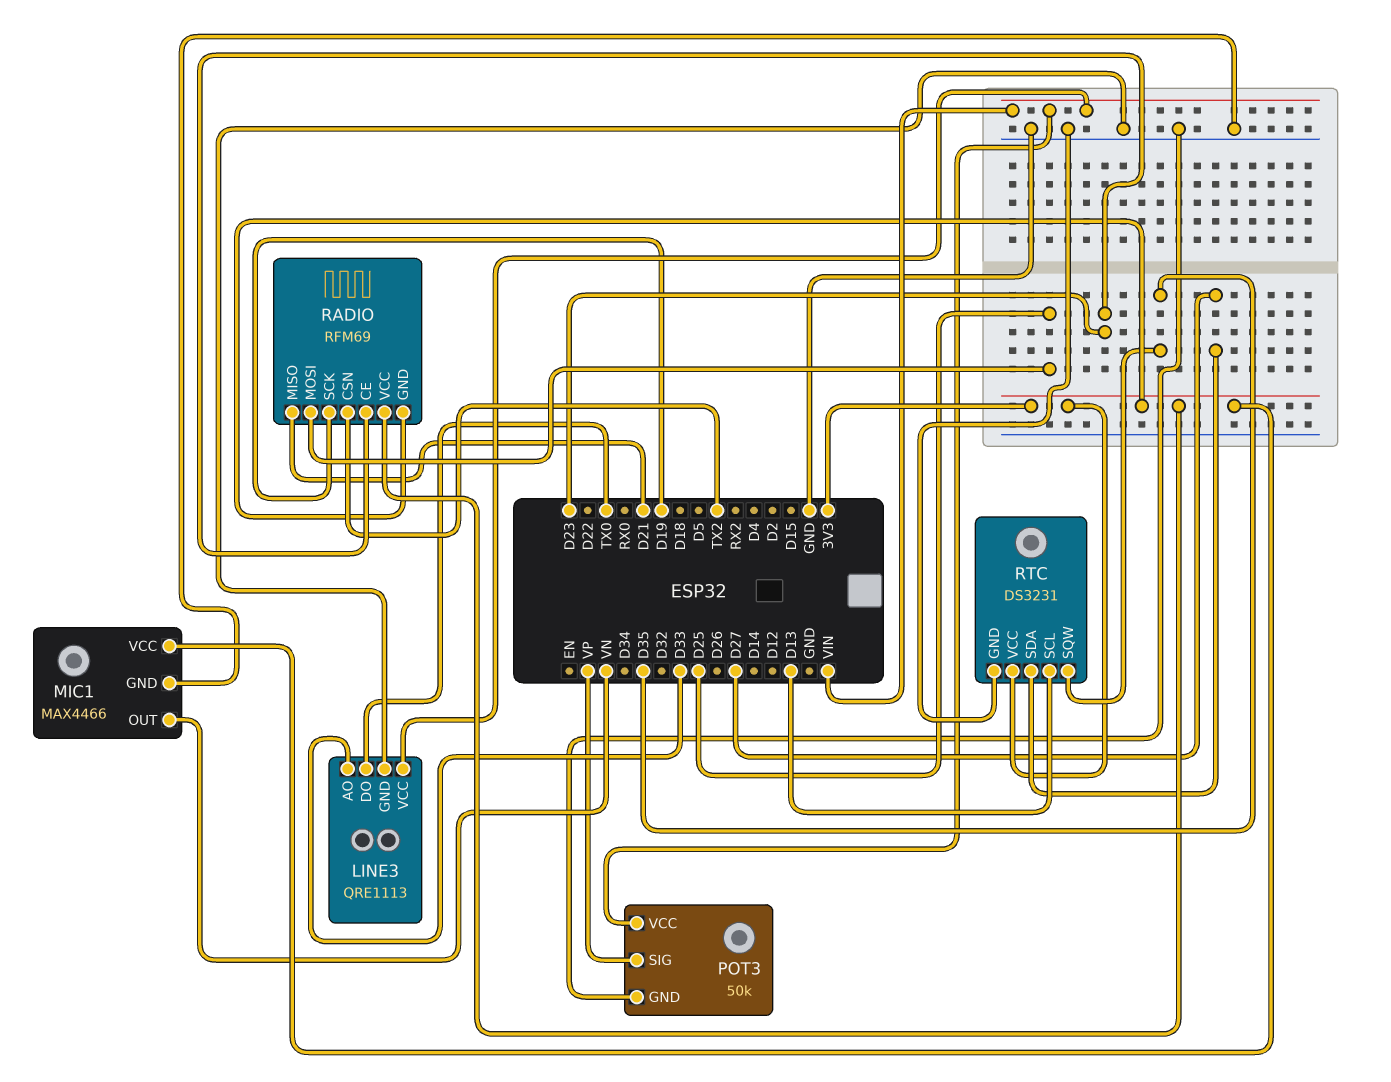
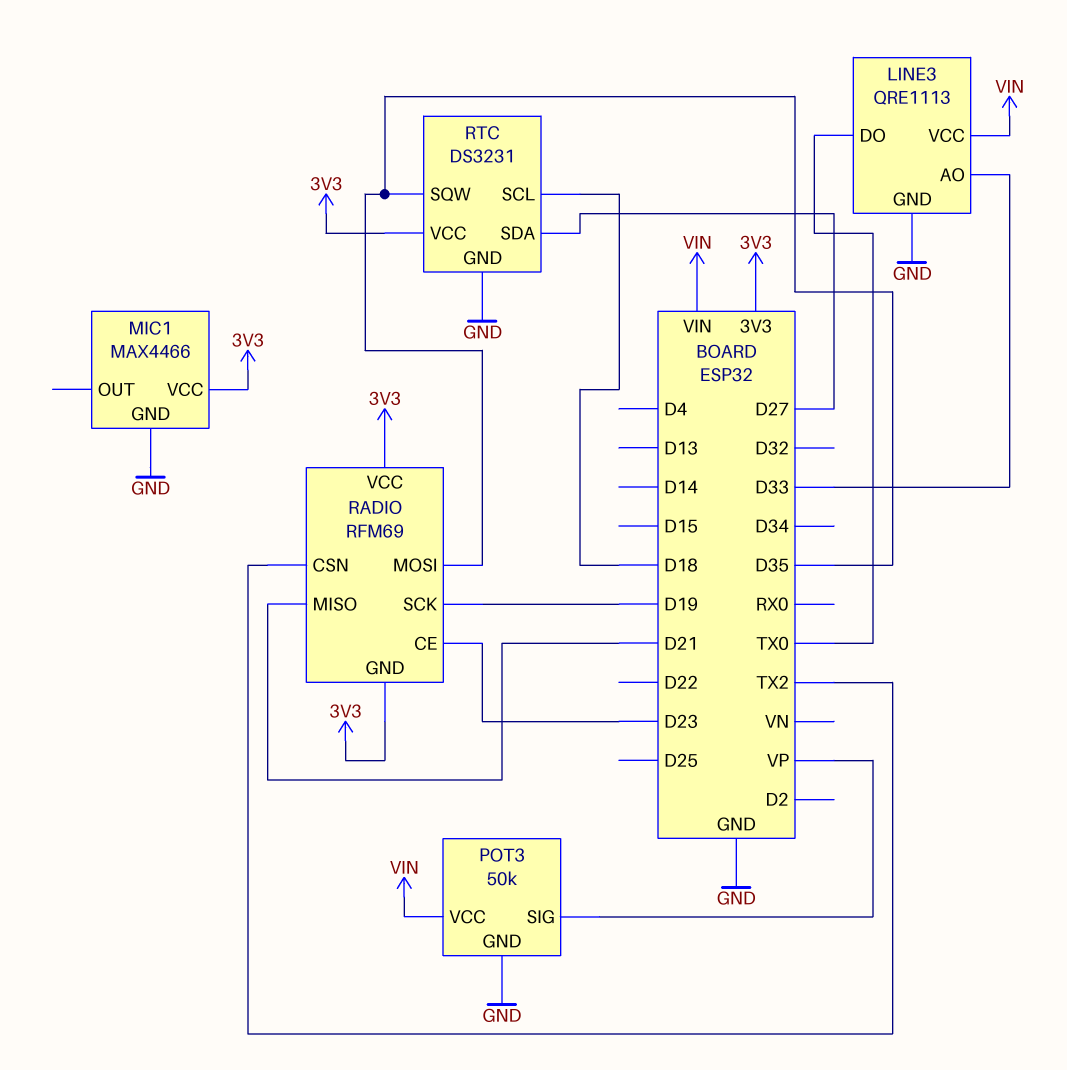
MIC1 pin OUT: VN -> none
RADIO pin MOSI: D25 -> D35
RTC pin SCL: D13 -> D18

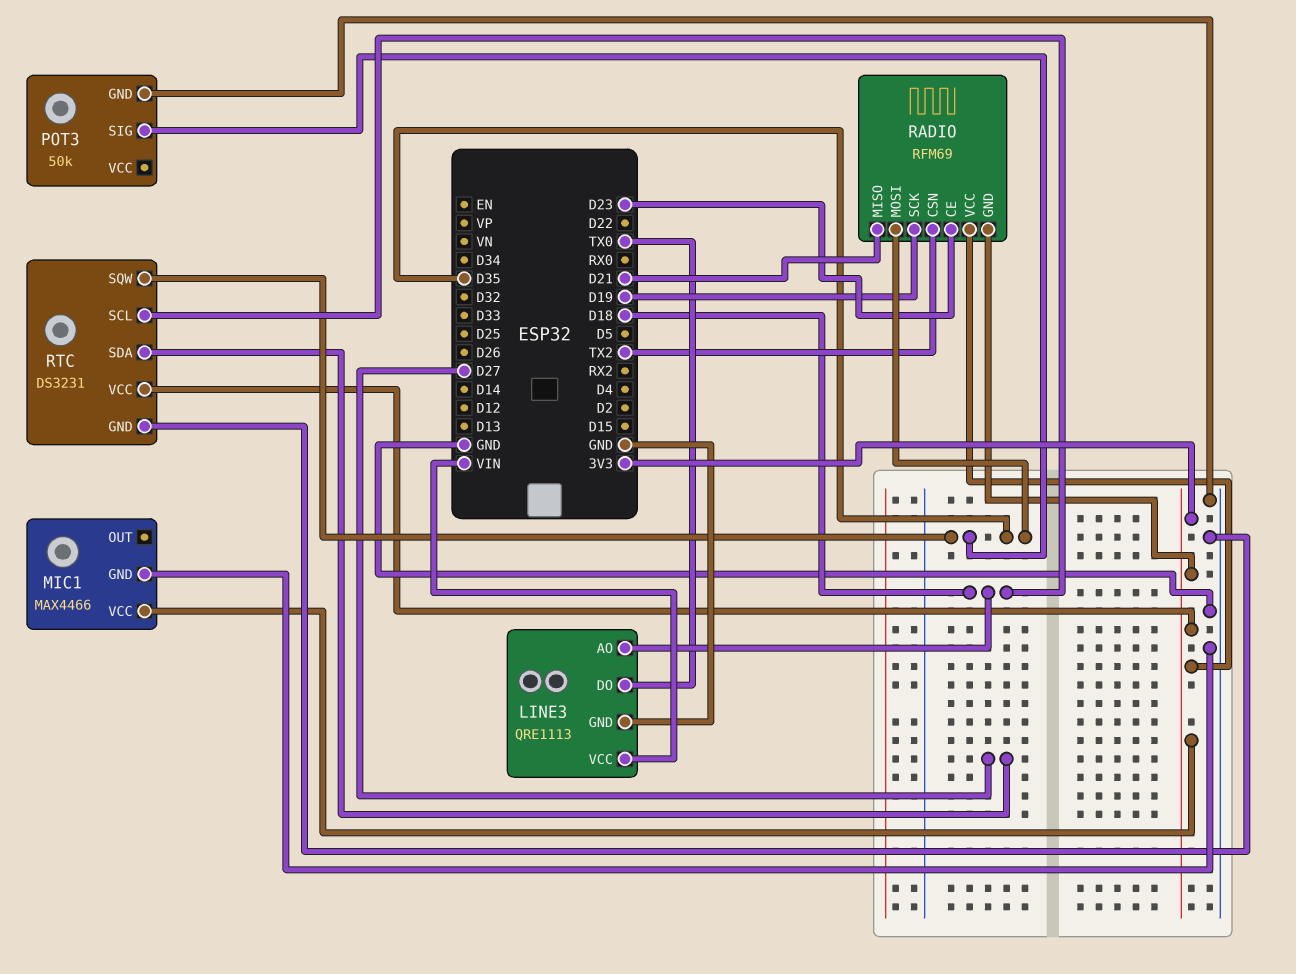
LINE3 pin AO: D33 -> D18
POT3 pin SIG: VP -> D35
POT3 pin VCC: VIN -> none

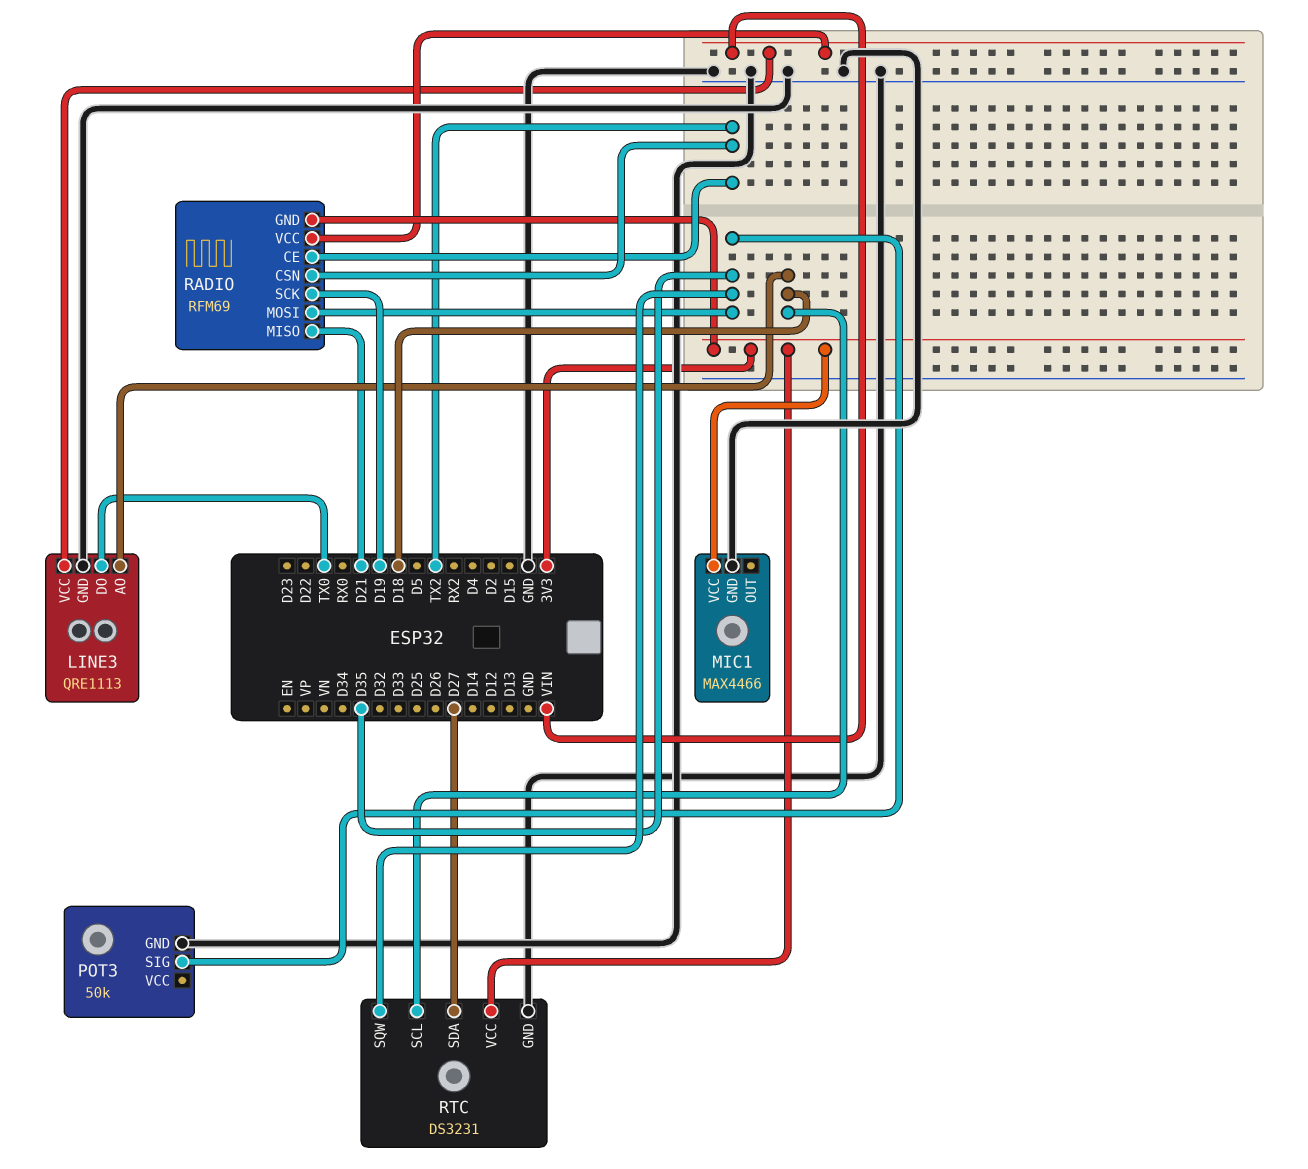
RADIO pin CE: D23 -> TX2
RADIO pin VCC: 3V3 -> VIN

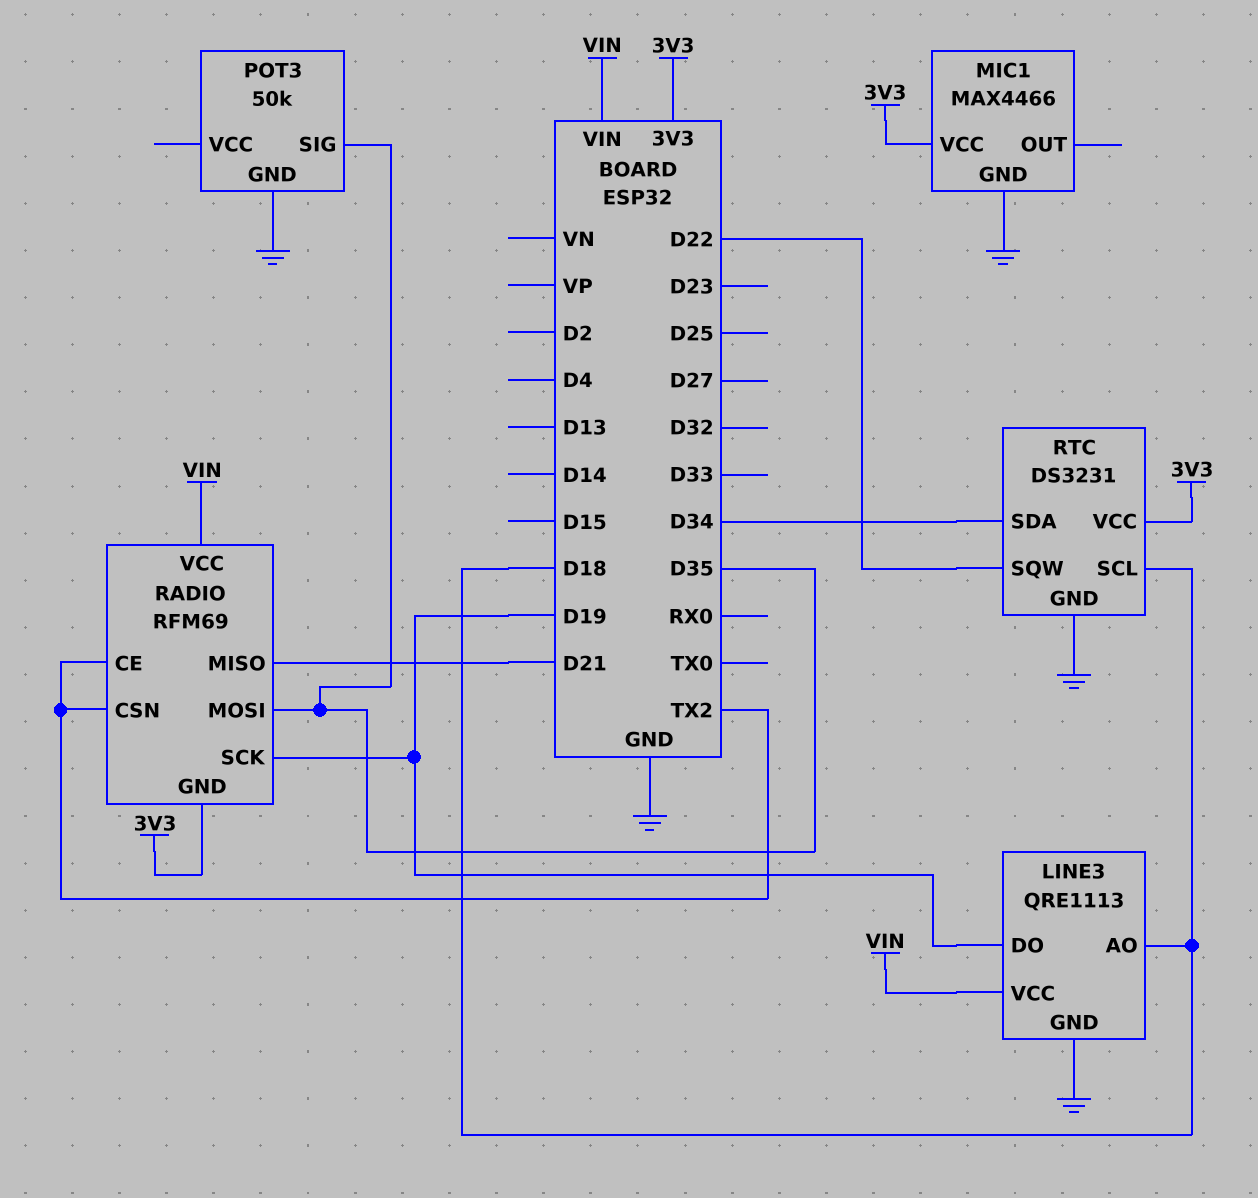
LINE3 pin DO: TX0 -> D19
RTC pin SDA: D27 -> D34
RTC pin SQW: D35 -> D22

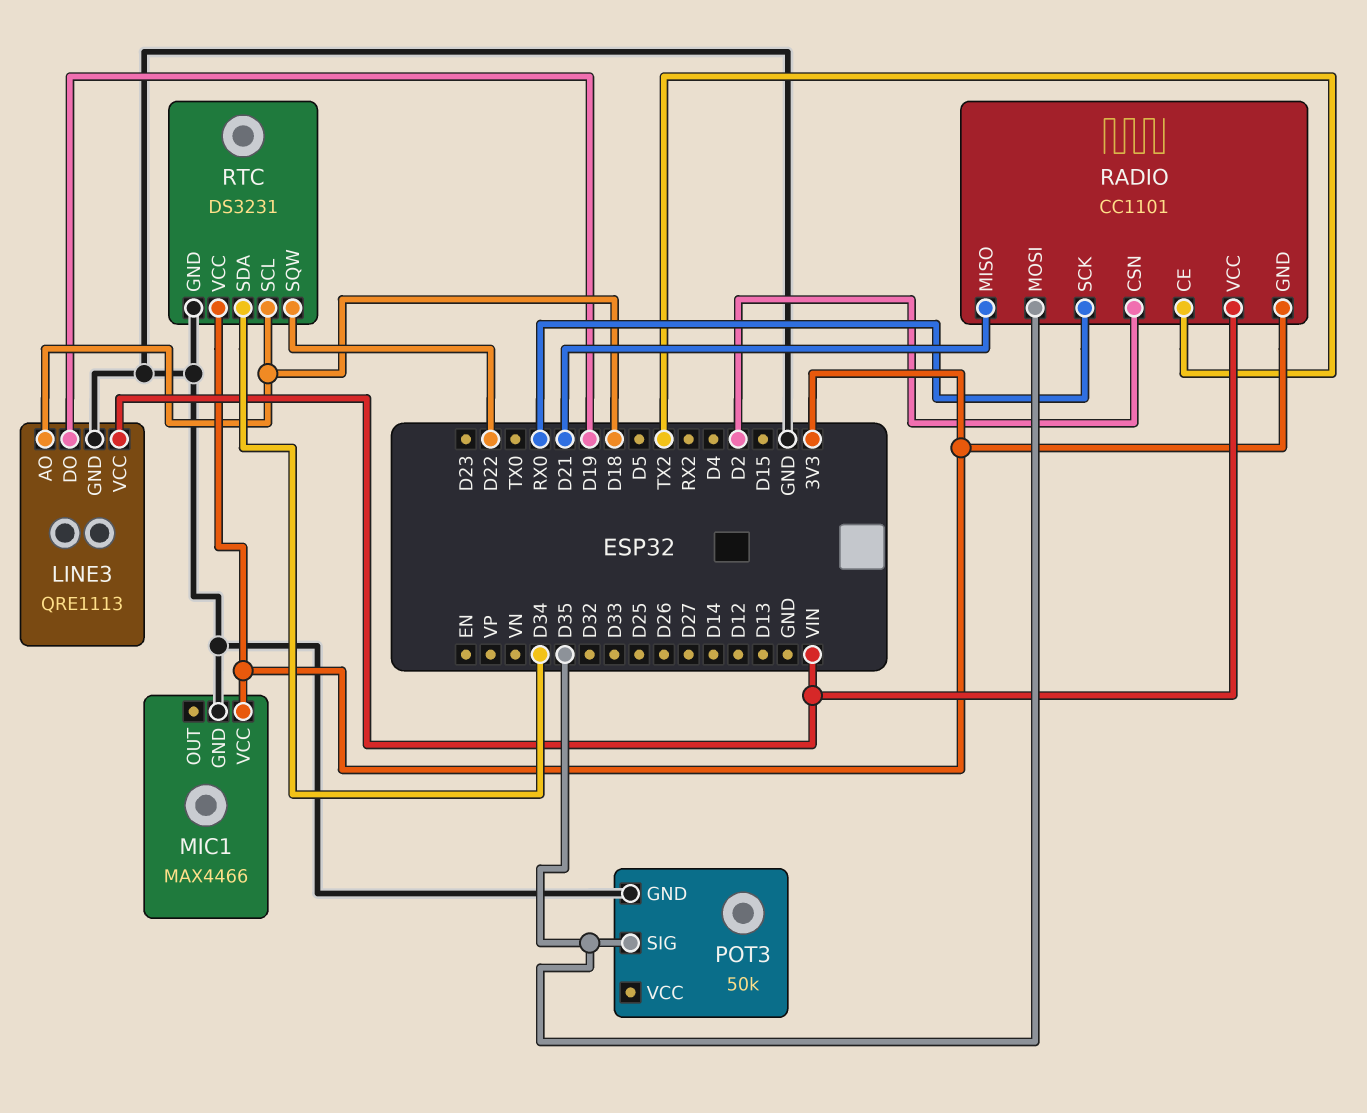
RADIO: RFM69 -> CC1101
RADIO pin CSN: TX2 -> D2
RADIO pin SCK: D19 -> RX0

